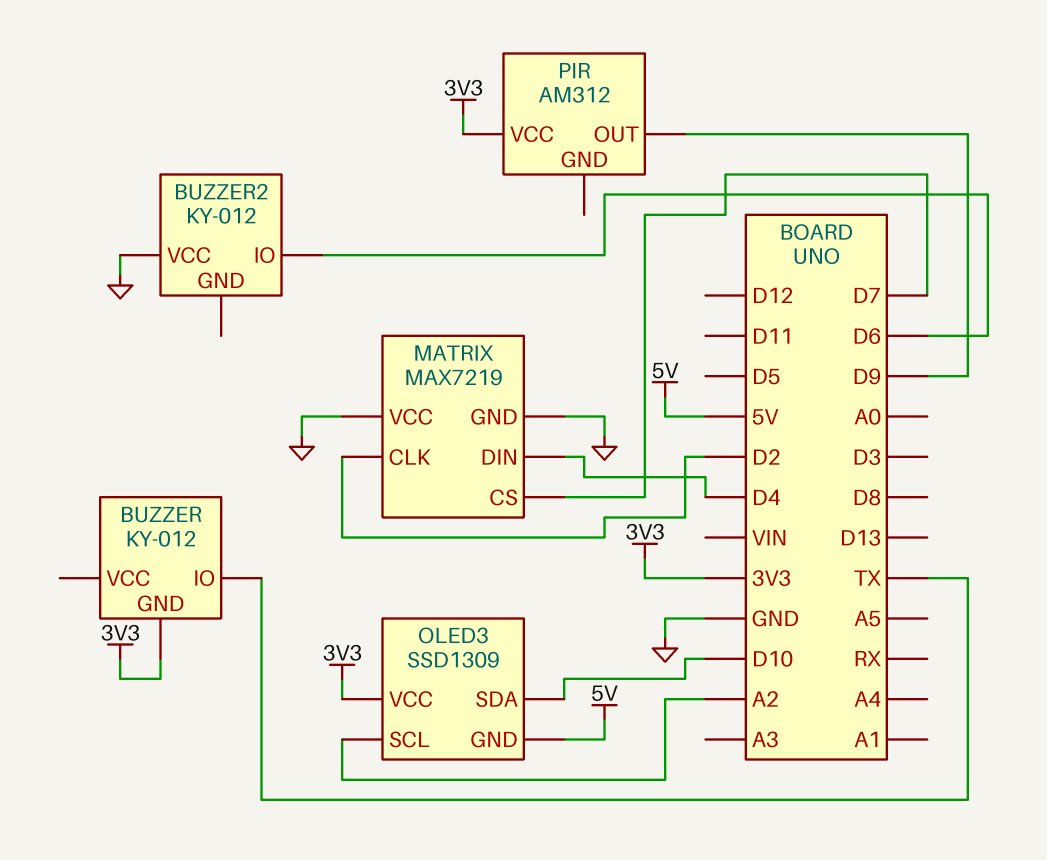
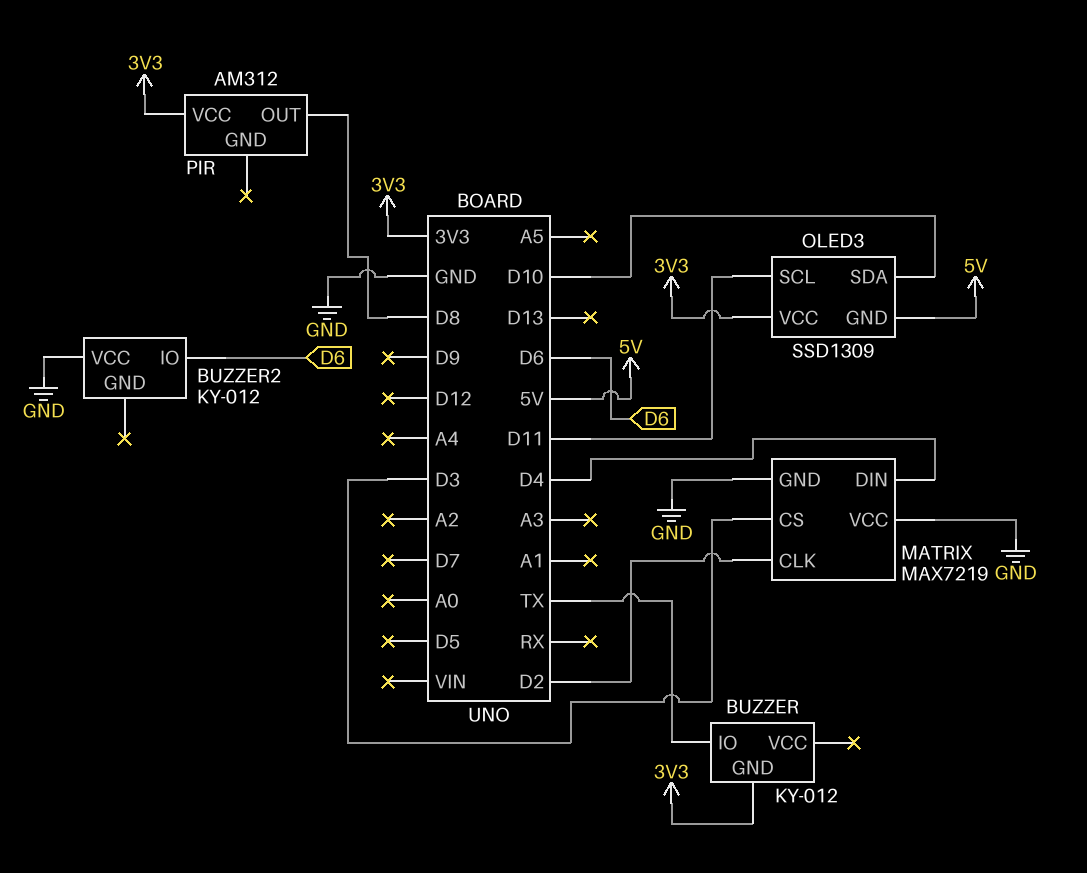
MATRIX pin CS: D7 -> D3
OLED3 pin SCL: A2 -> D11
PIR pin OUT: D9 -> D8

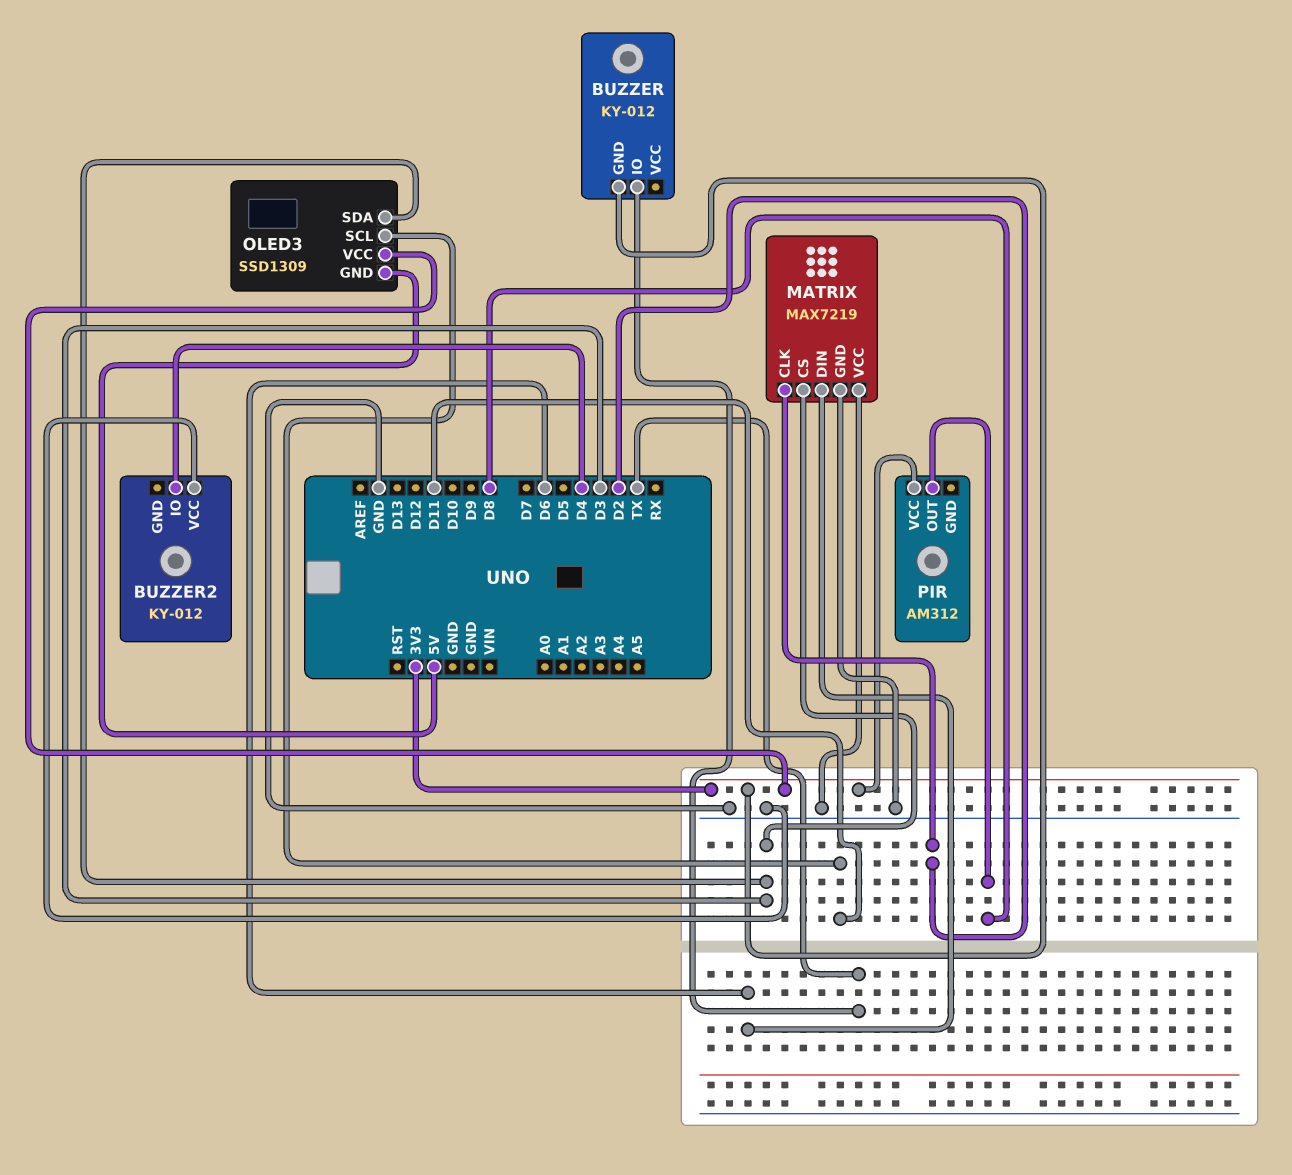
BUZZER2 pin IO: D6 -> D4
MATRIX pin DIN: D4 -> D6
OLED3 pin SDA: D10 -> D3

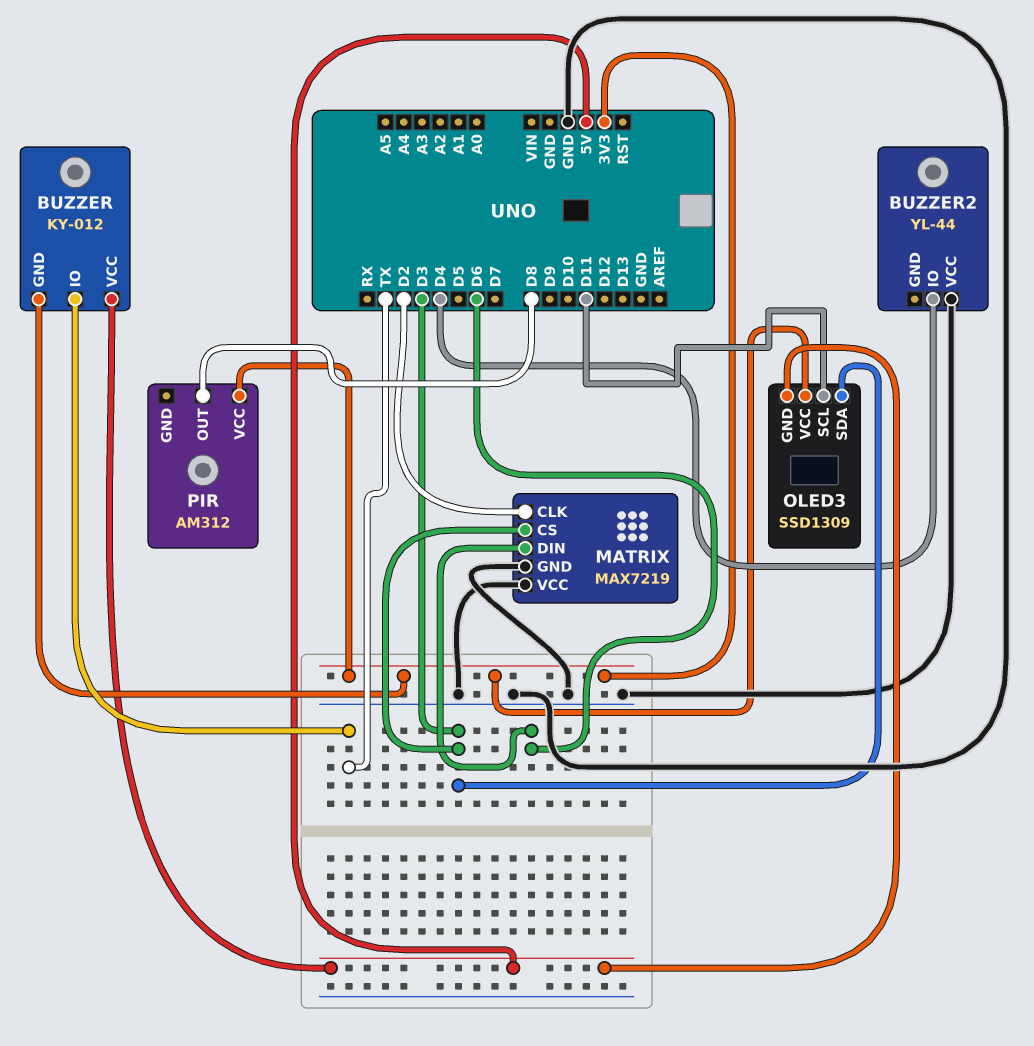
BUZZER pin VCC: none -> 5V
BUZZER2: KY-012 -> YL-44

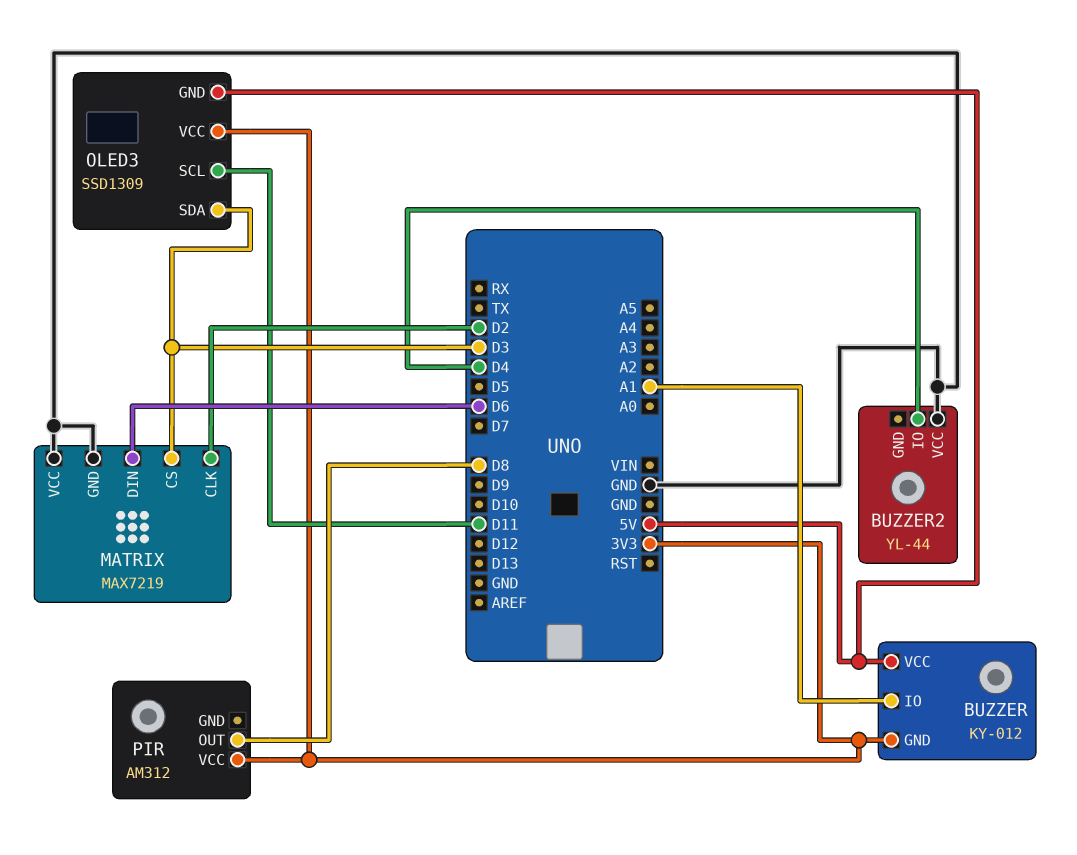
BUZZER pin IO: TX -> A1

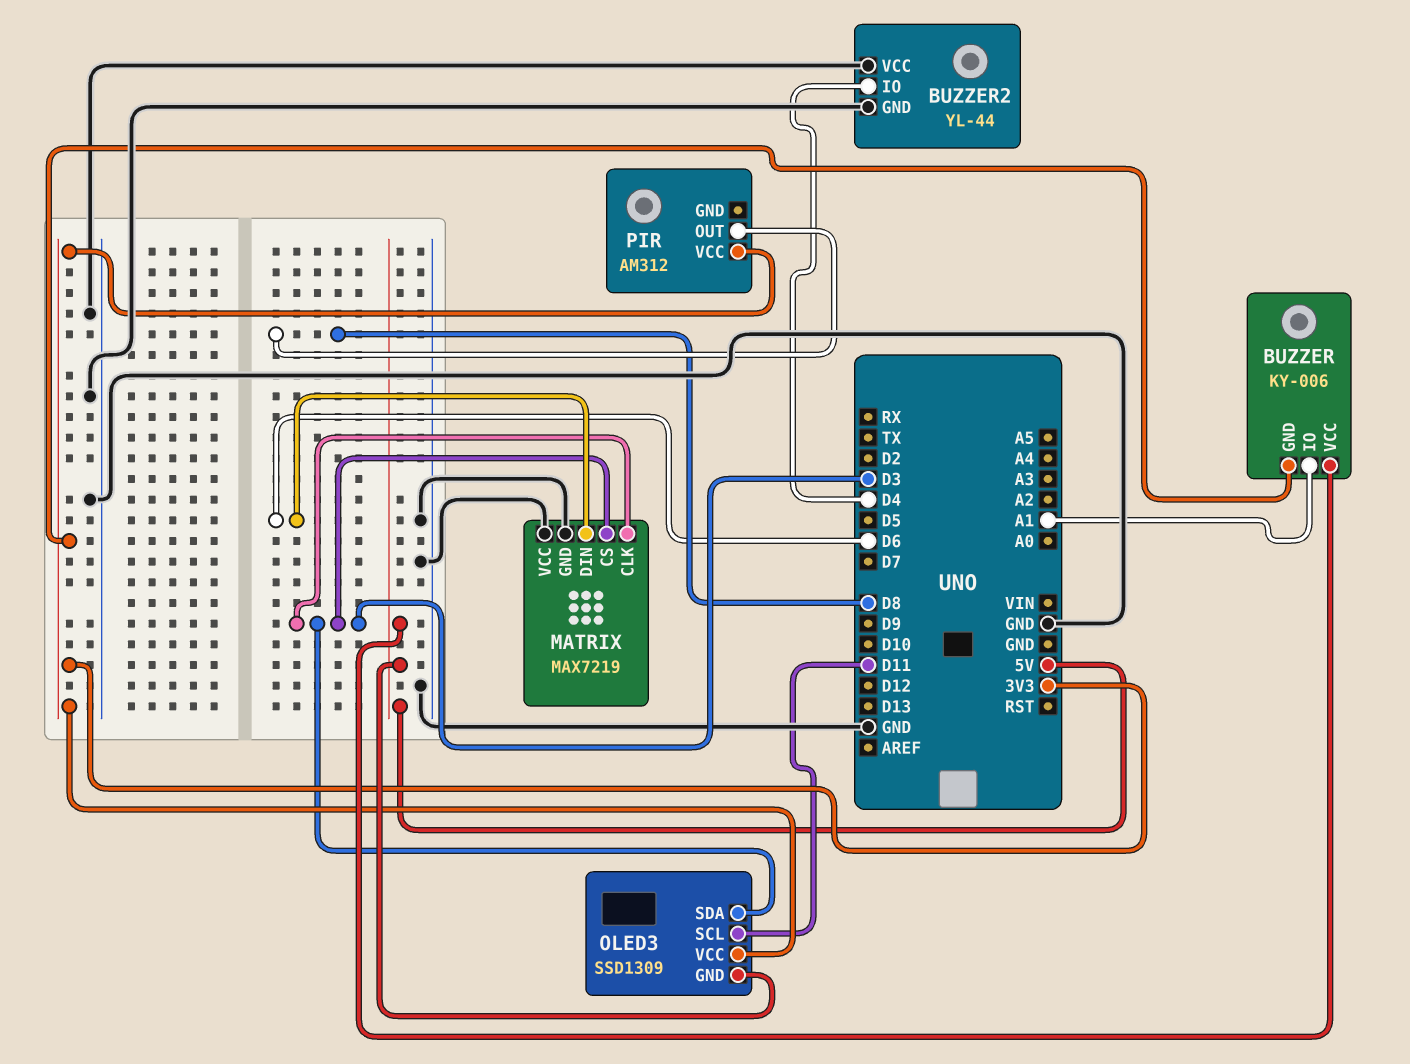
BUZZER: KY-012 -> KY-006
BUZZER2 pin GND: none -> GND
MATRIX pin CLK: D2 -> D3

